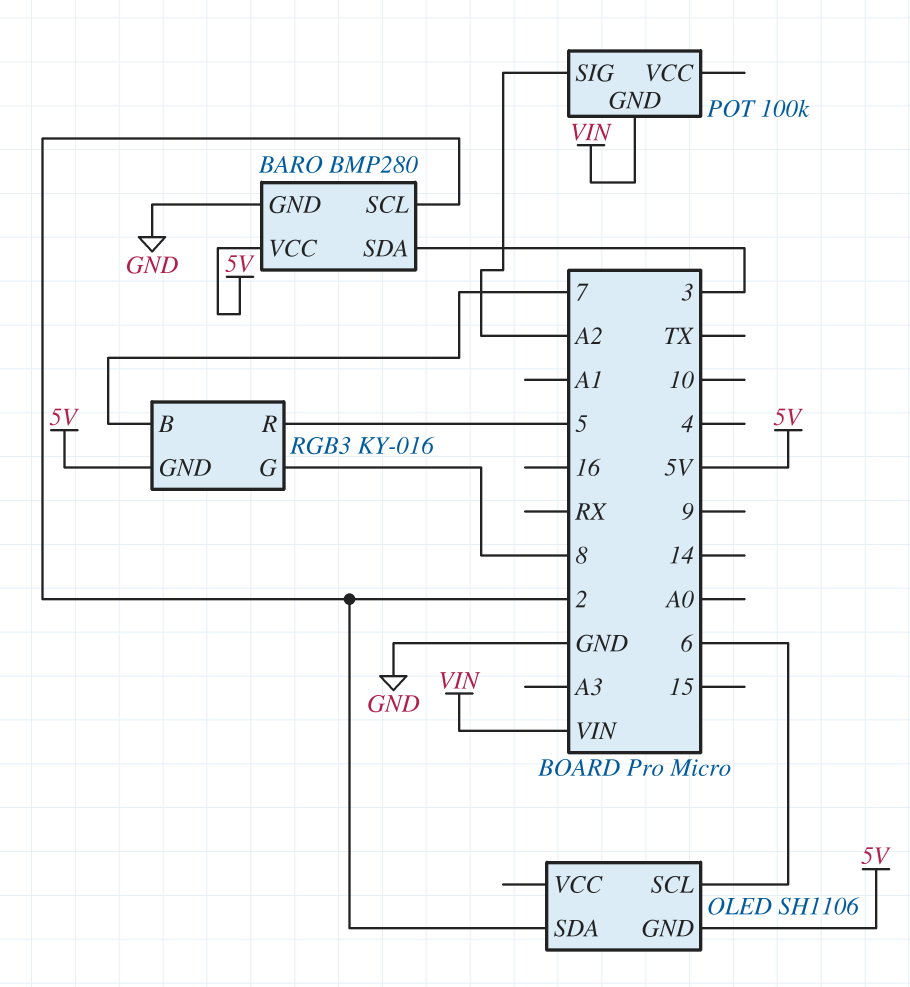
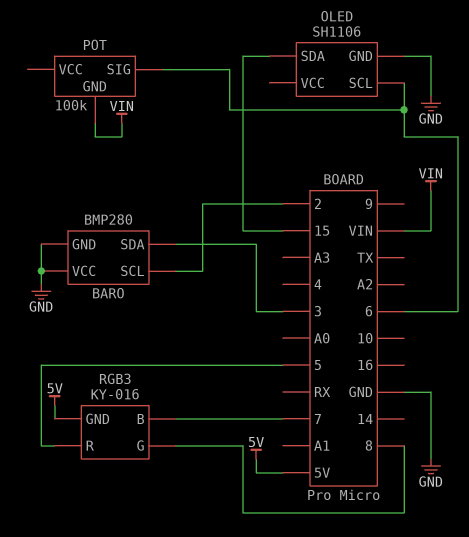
BARO pin VCC: 5V -> GND
OLED pin GND: 5V -> GND
OLED pin SDA: 2 -> 15
POT pin SIG: A2 -> 6

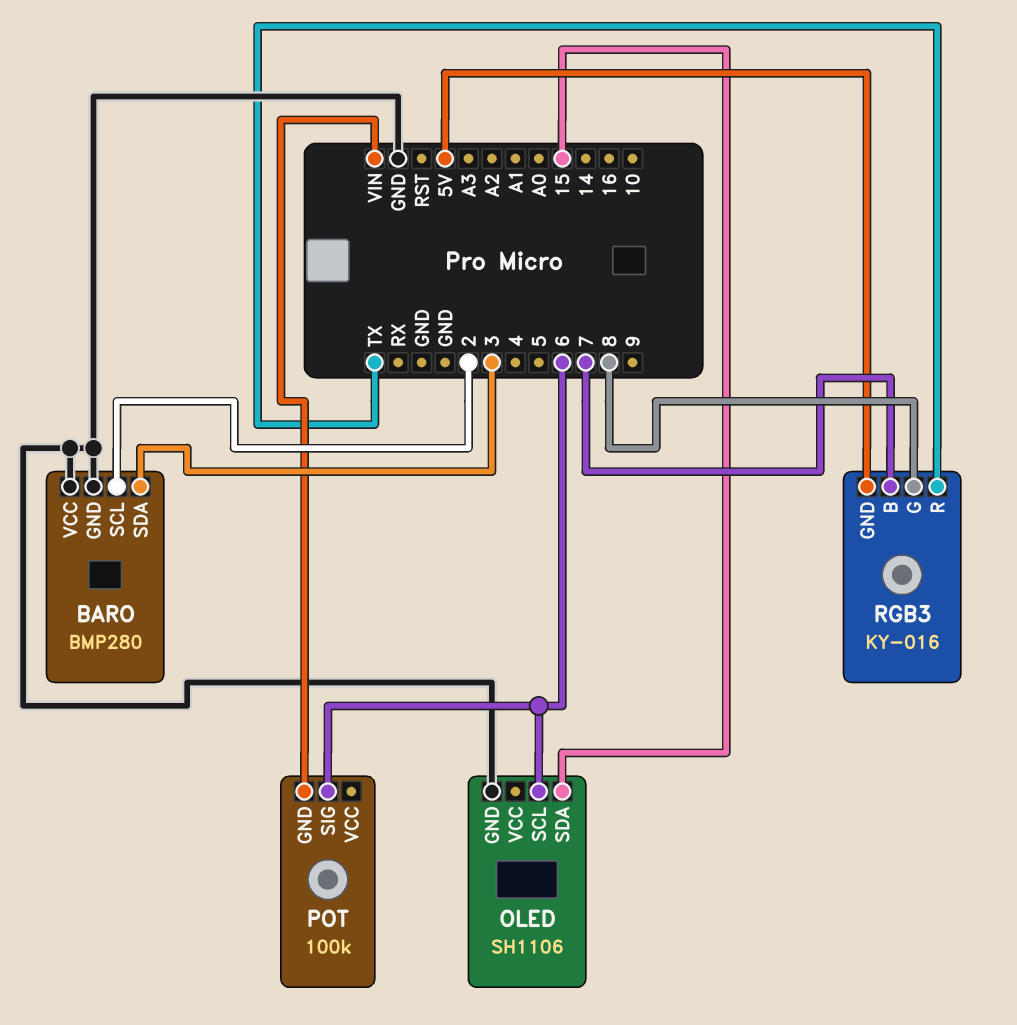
RGB3 pin R: 5 -> TX

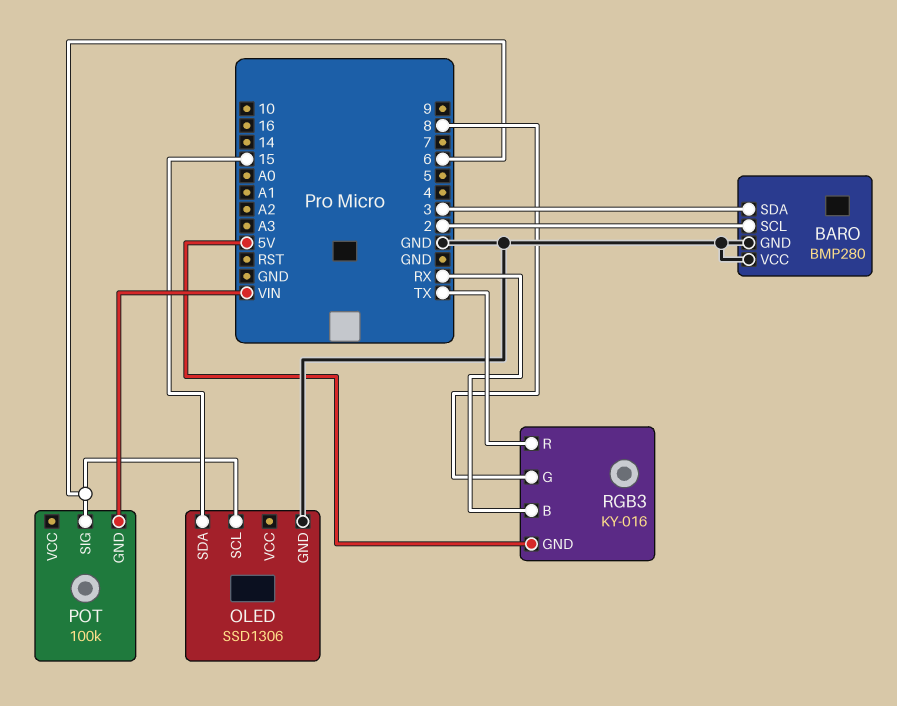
OLED: SH1106 -> SSD1306
RGB3 pin B: 7 -> RX

